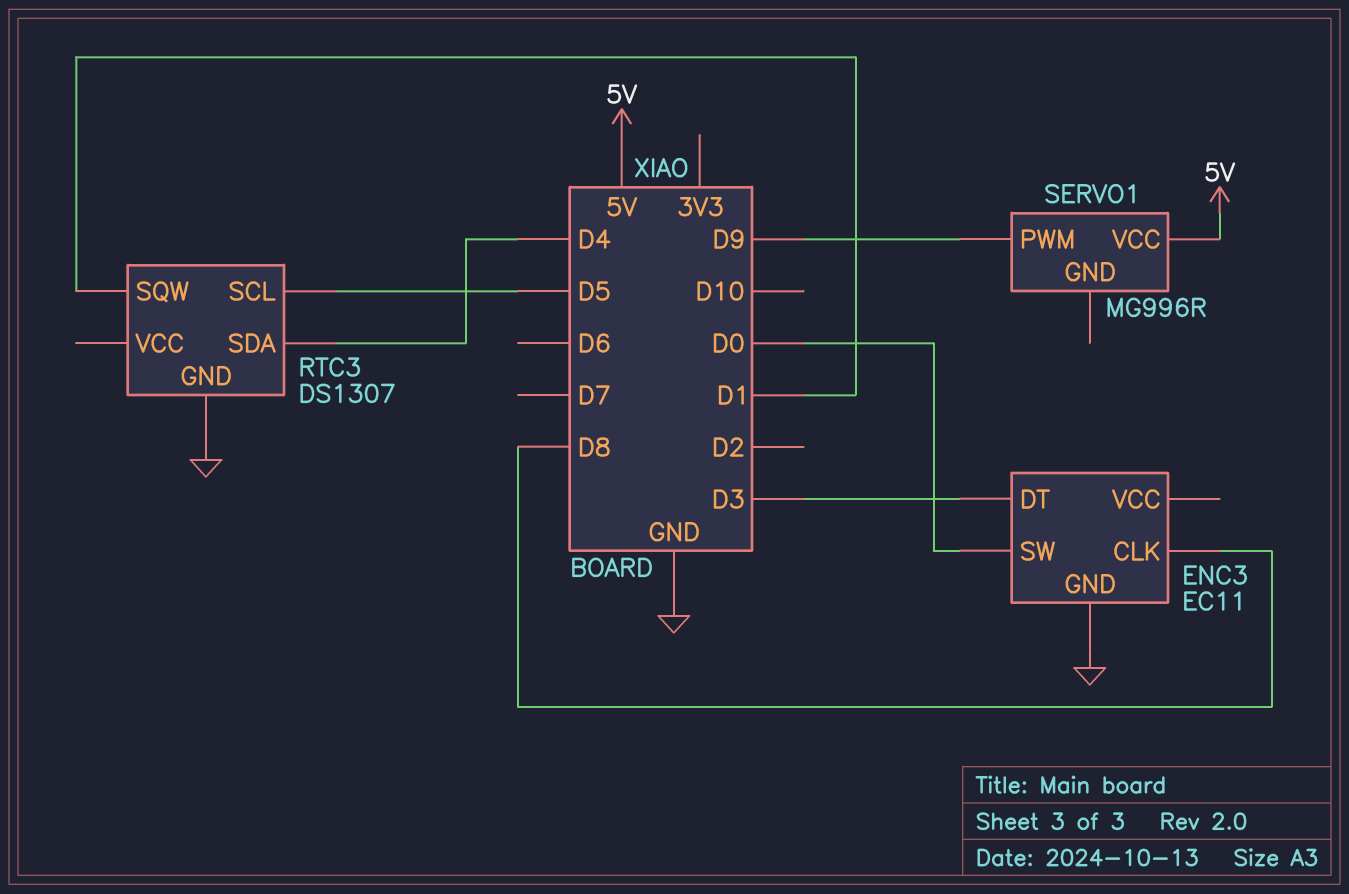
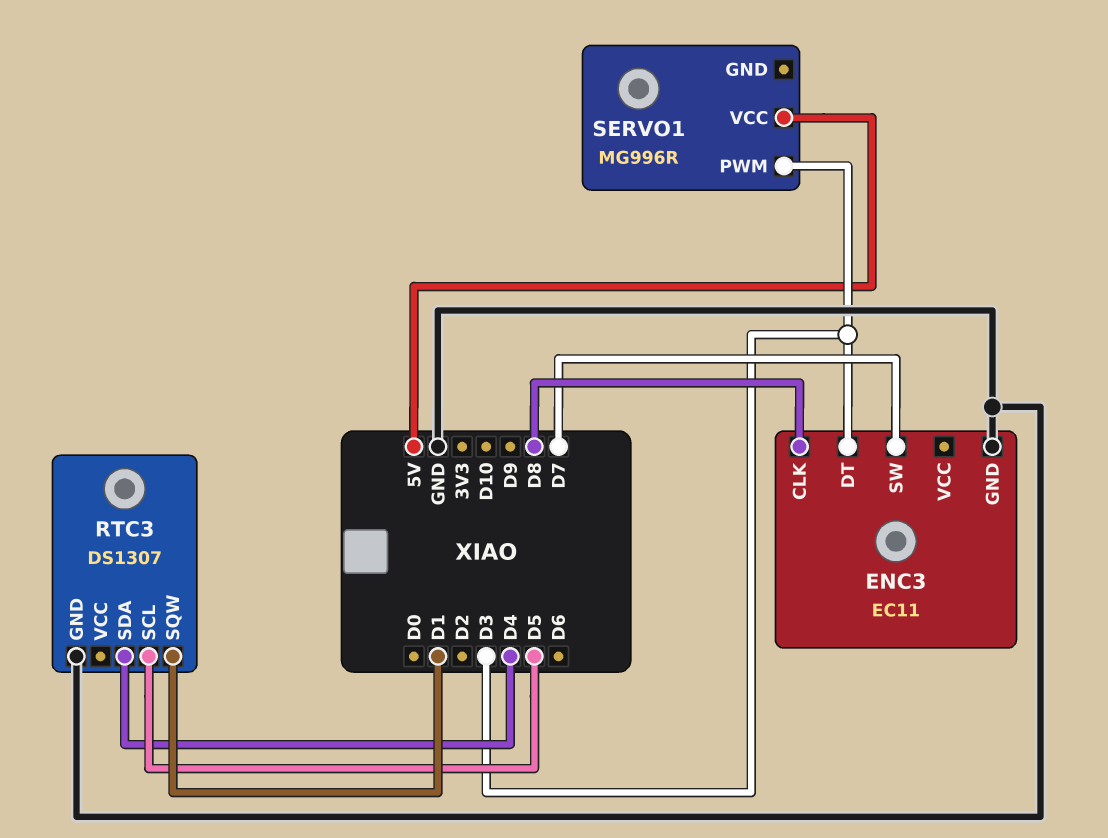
ENC3 pin SW: D0 -> D7
SERVO1 pin PWM: D9 -> D3

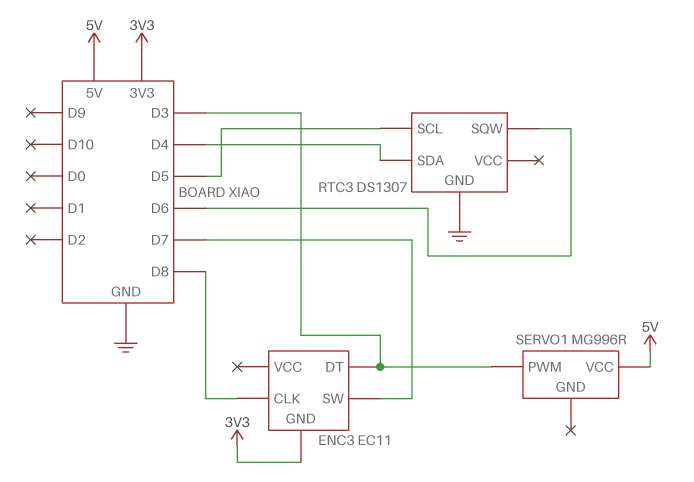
ENC3 pin GND: GND -> 3V3
RTC3 pin SQW: D1 -> D6

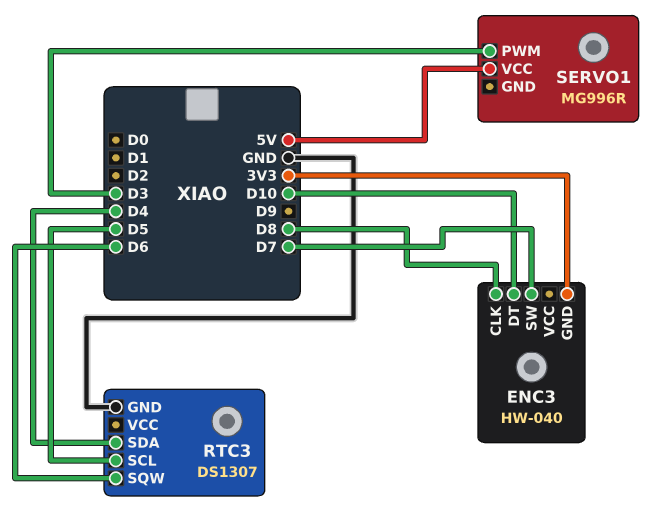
ENC3: EC11 -> HW-040
ENC3 pin DT: D3 -> D10

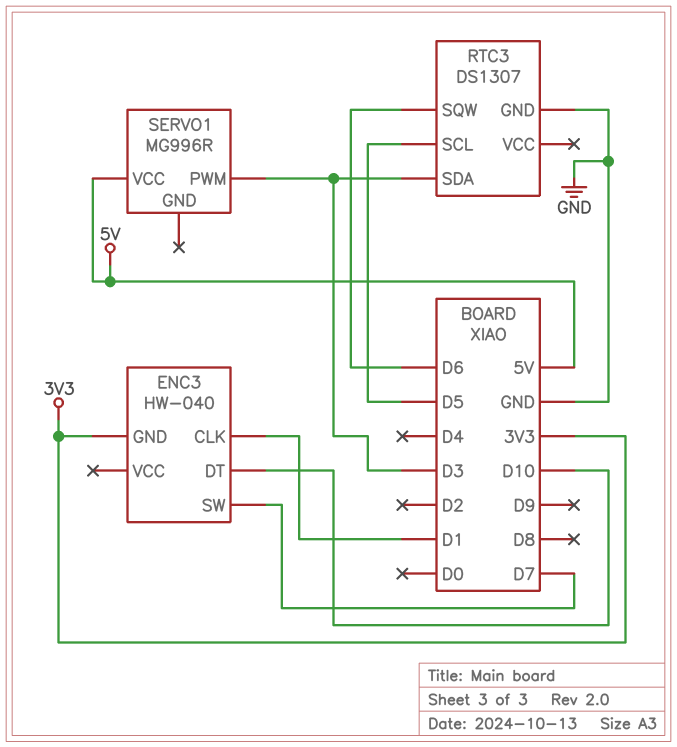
ENC3 pin CLK: D8 -> D1
RTC3 pin SDA: D4 -> D3

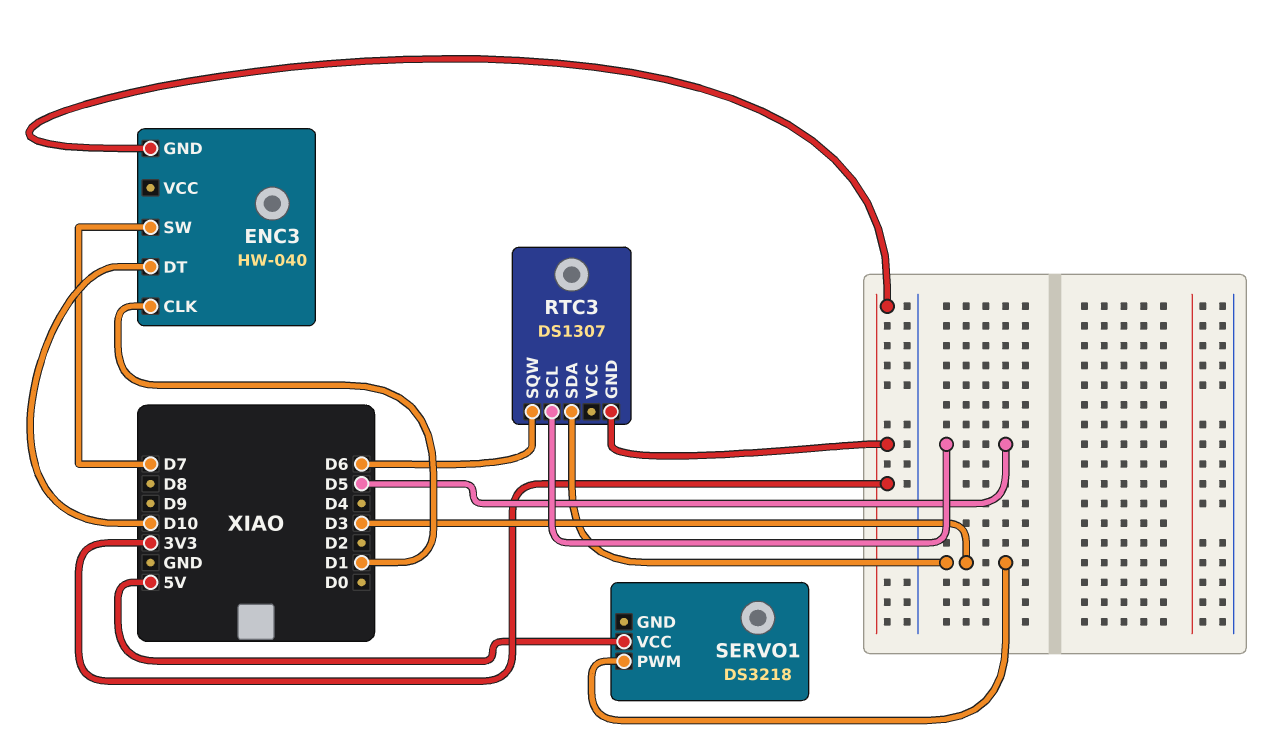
RTC3 pin GND: GND -> 3V3
SERVO1: MG996R -> DS3218

